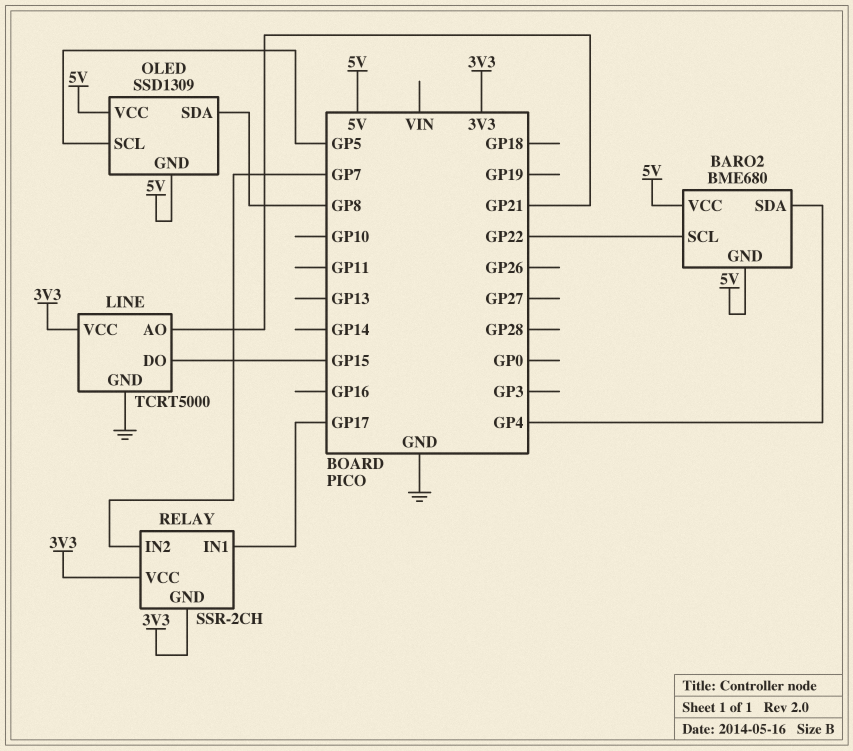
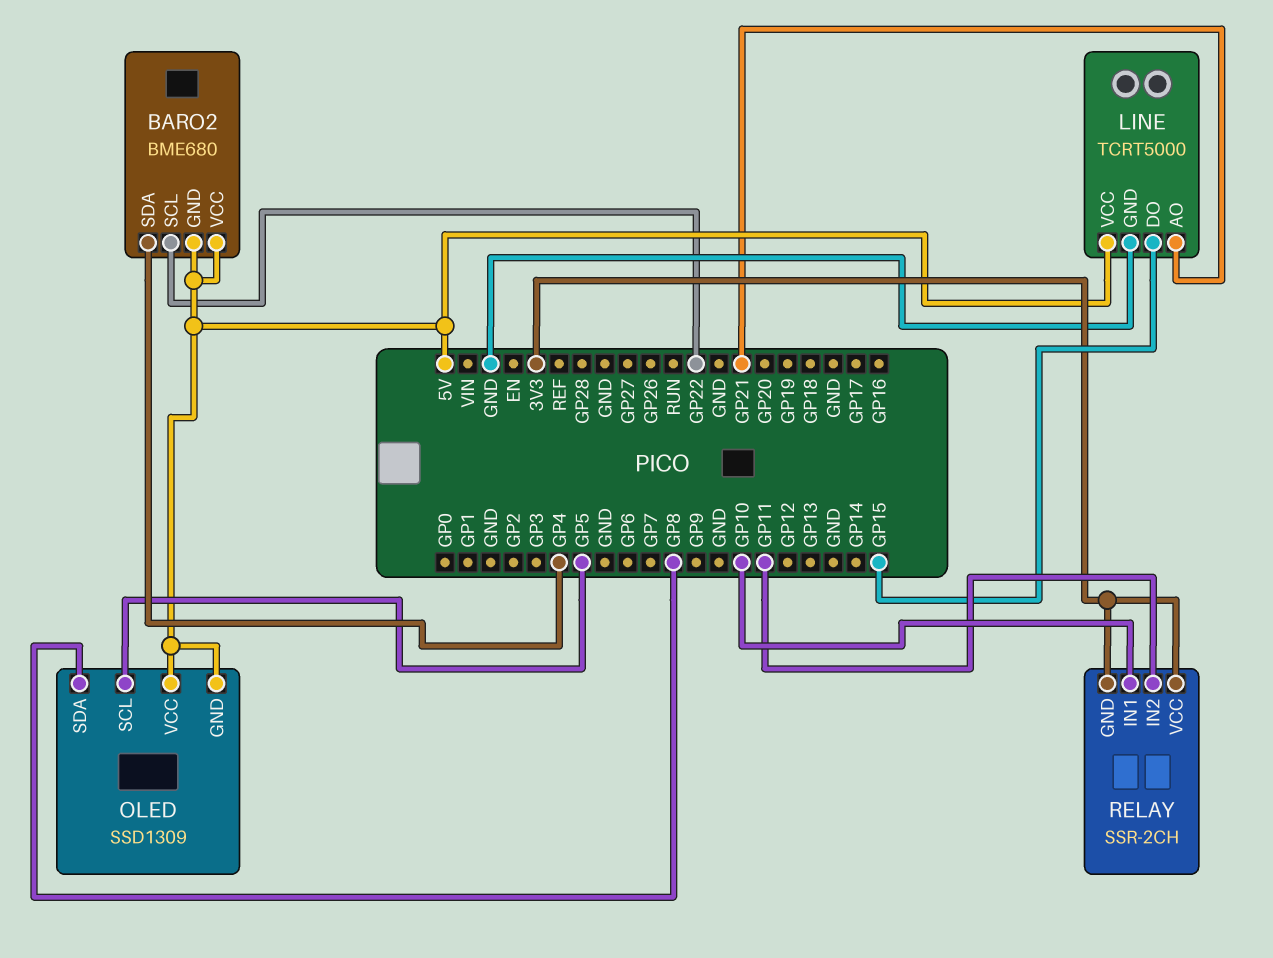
LINE pin VCC: 3V3 -> 5V
RELAY pin IN1: GP17 -> GP10
RELAY pin IN2: GP7 -> GP11

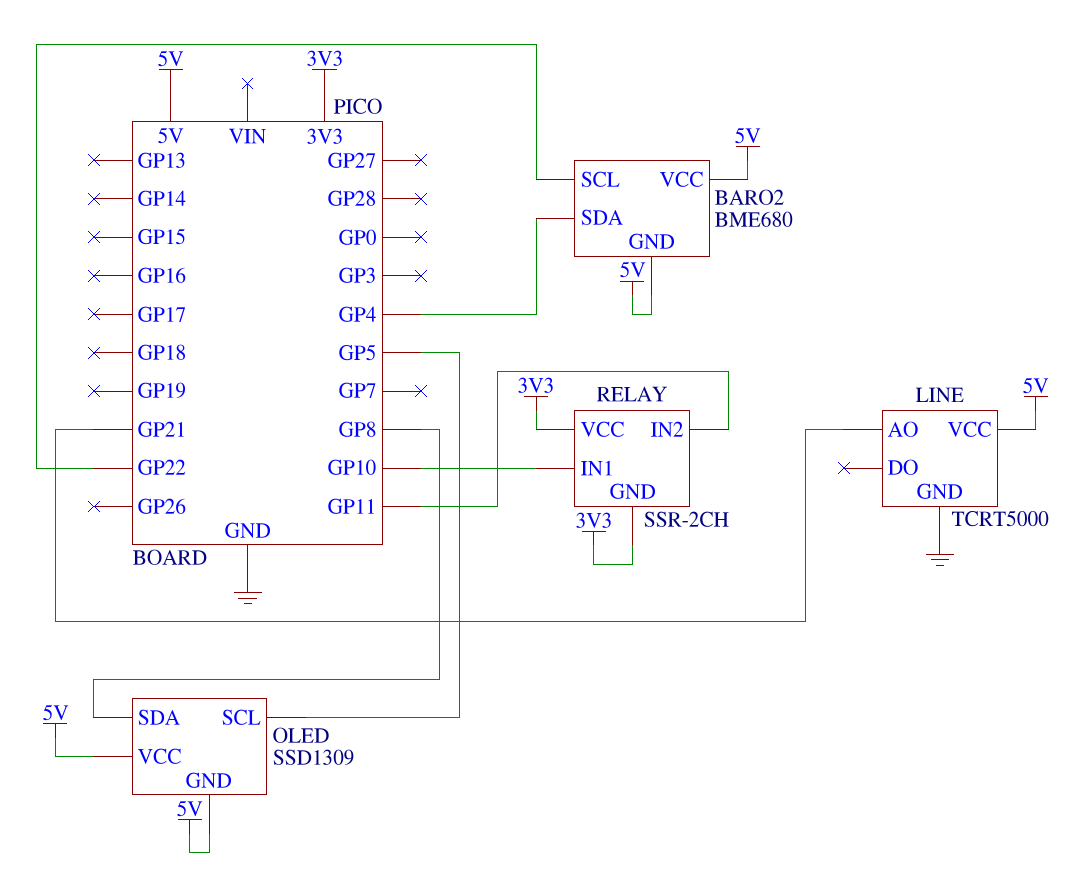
LINE pin DO: GP15 -> none

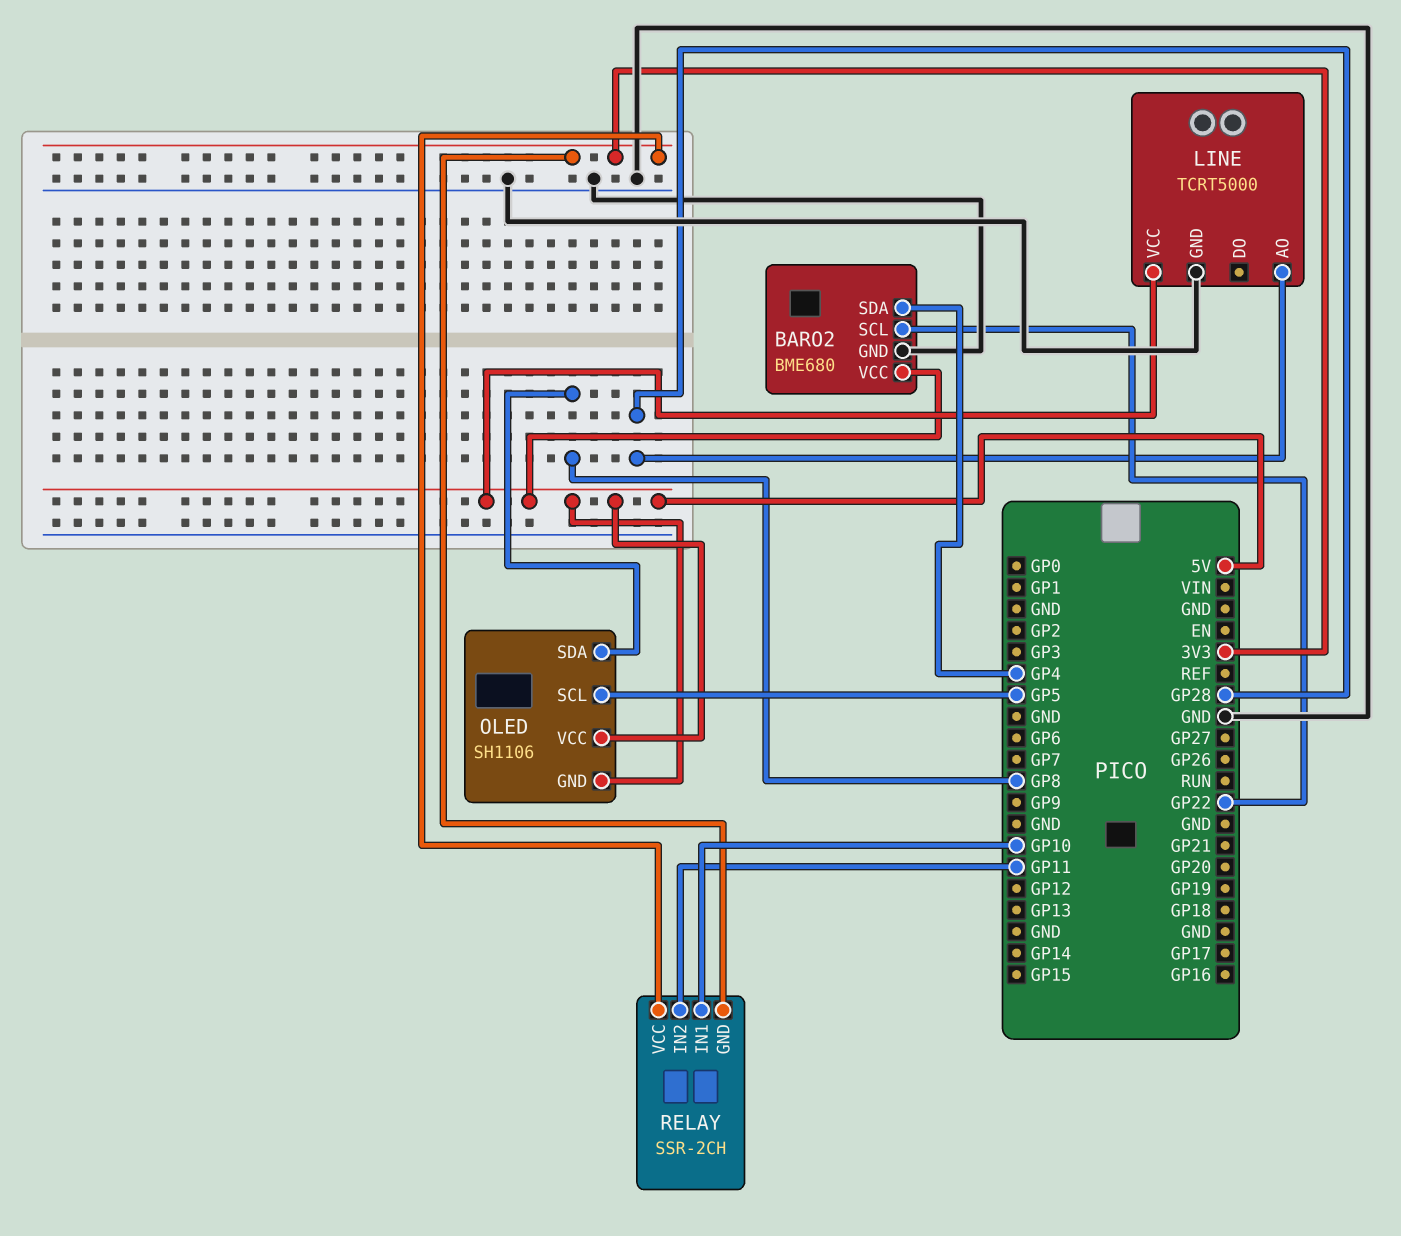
BARO2 pin GND: 5V -> GND
LINE pin AO: GP21 -> GP28
OLED: SSD1309 -> SH1106

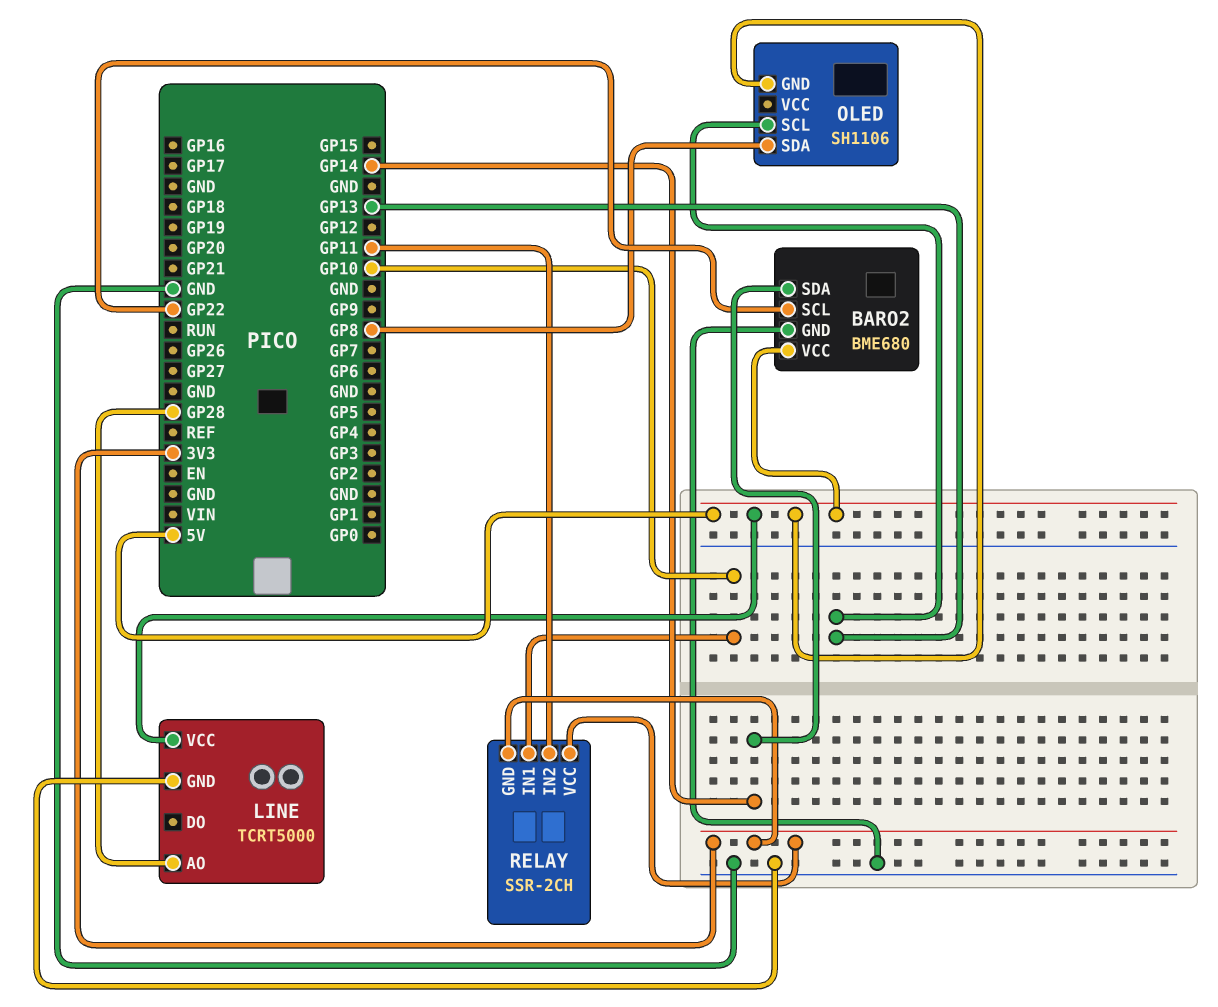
BARO2 pin SDA: GP4 -> GP14
OLED pin SCL: GP5 -> GP13
OLED pin VCC: 5V -> none

